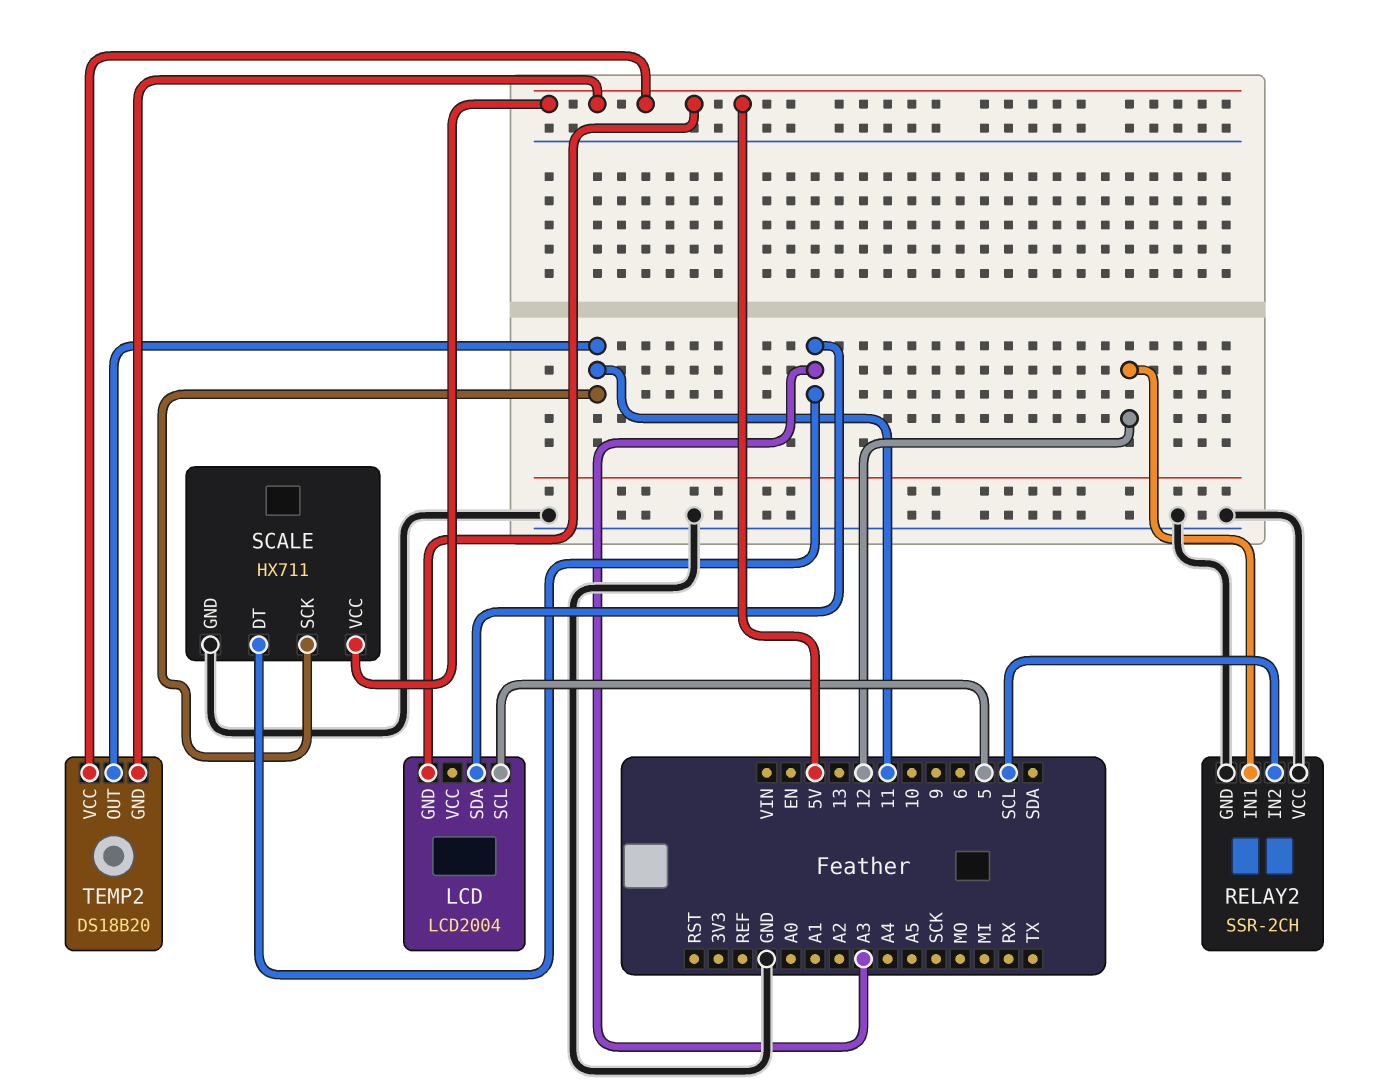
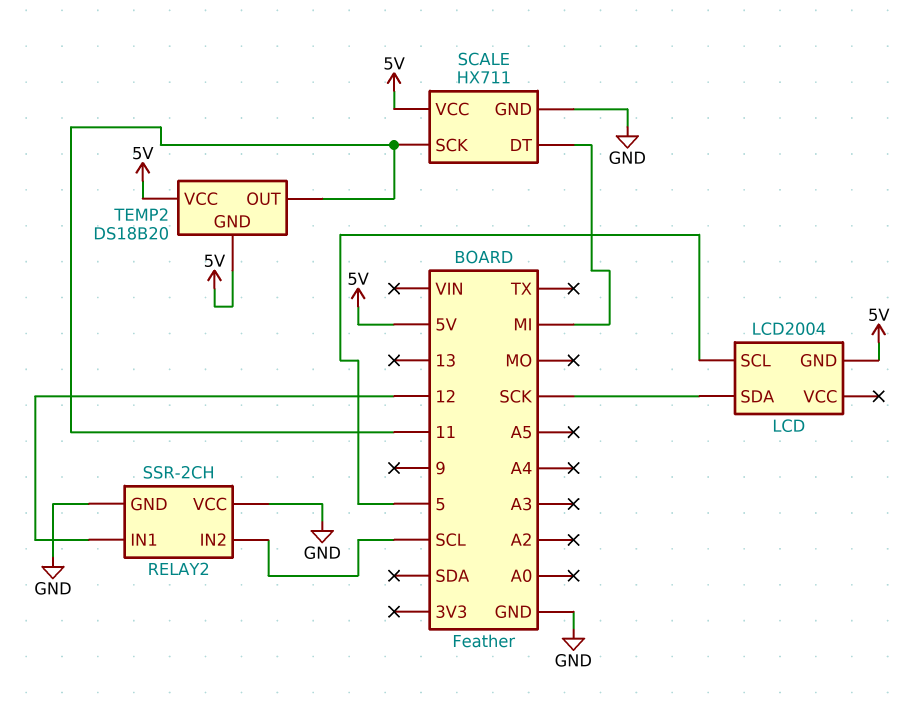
LCD pin SDA: A3 -> SCK
SCALE pin DT: A3 -> MI

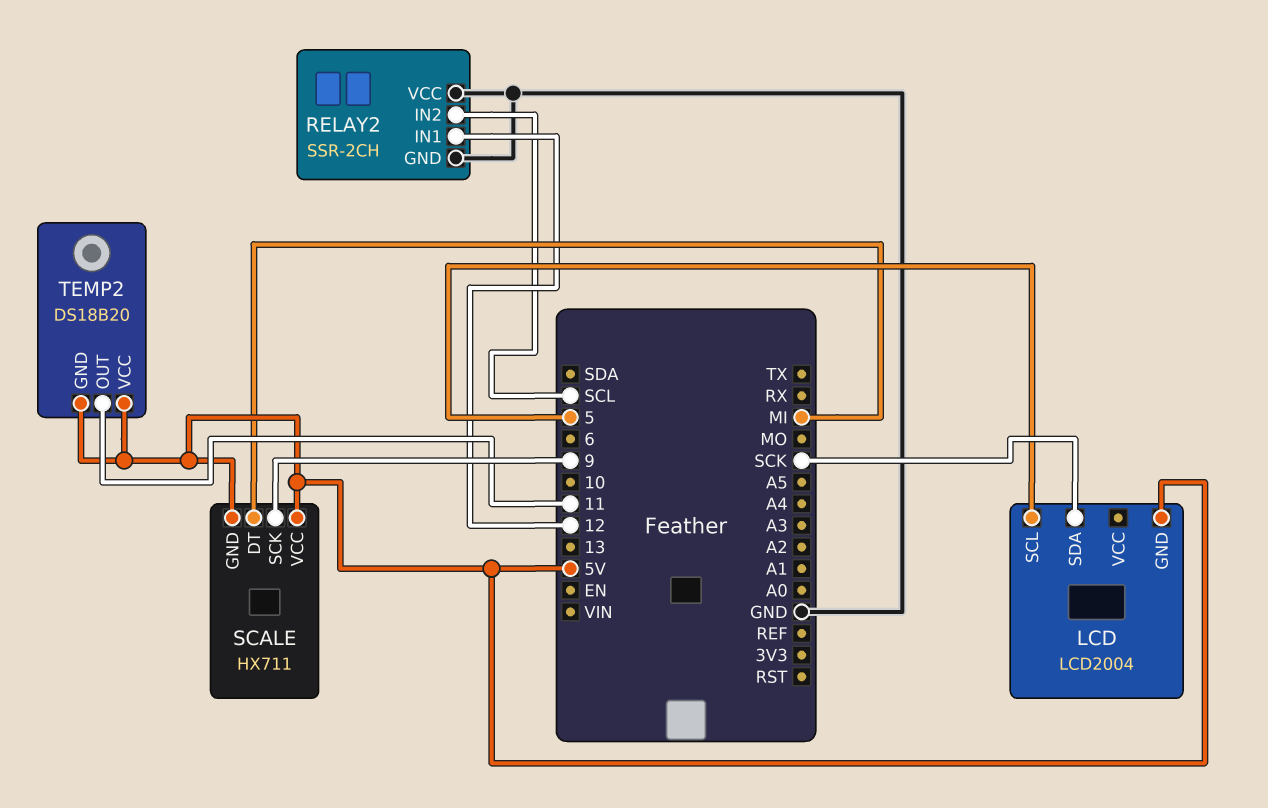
SCALE pin GND: GND -> 5V
SCALE pin SCK: 11 -> 9

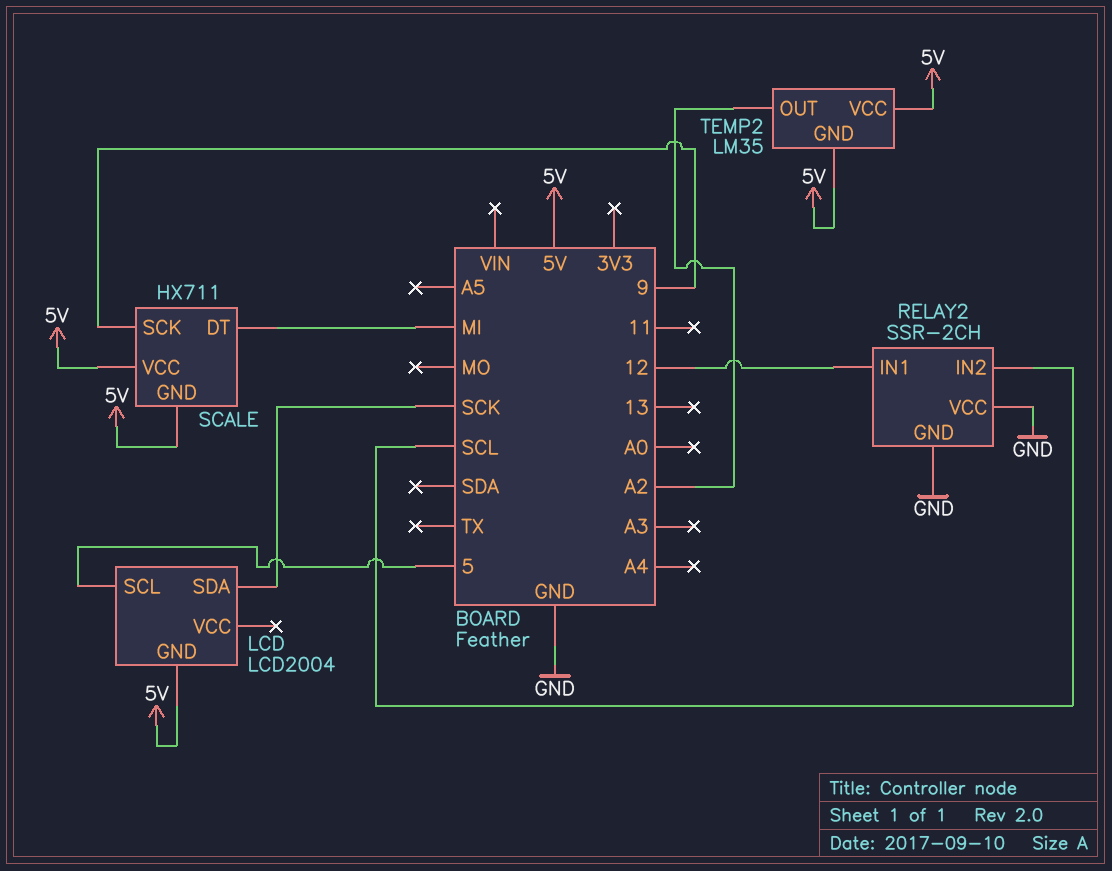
TEMP2: DS18B20 -> LM35
TEMP2 pin OUT: 11 -> A2

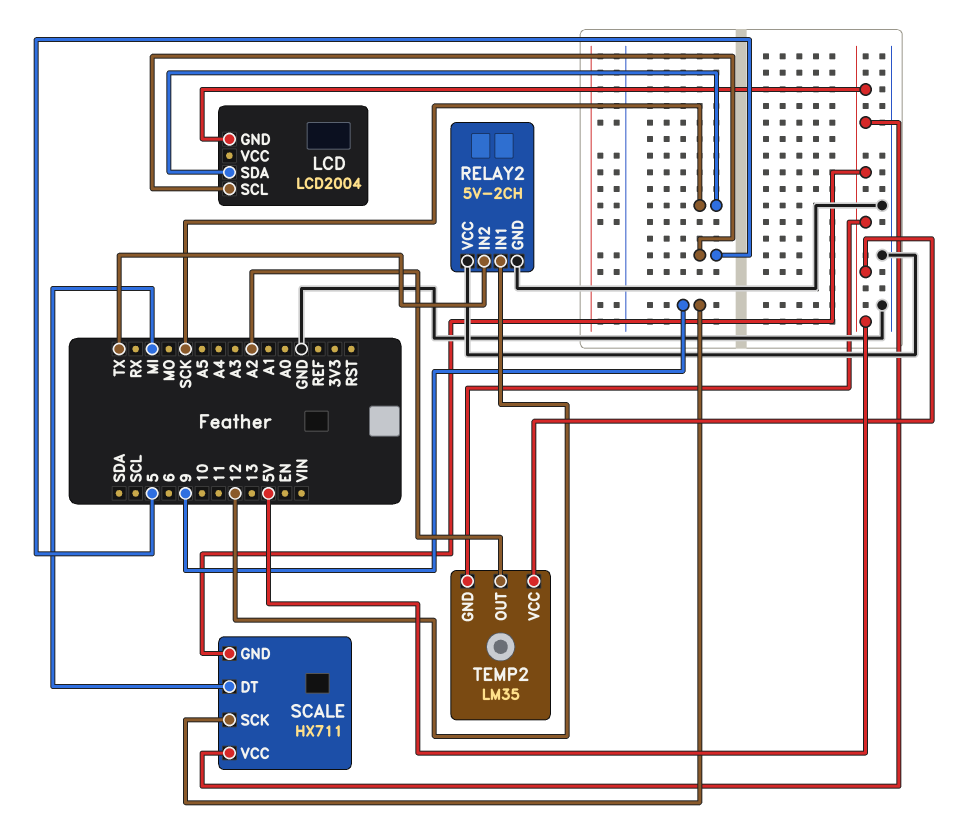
RELAY2: SSR-2CH -> 5V-2CH
RELAY2 pin IN2: SCL -> TX

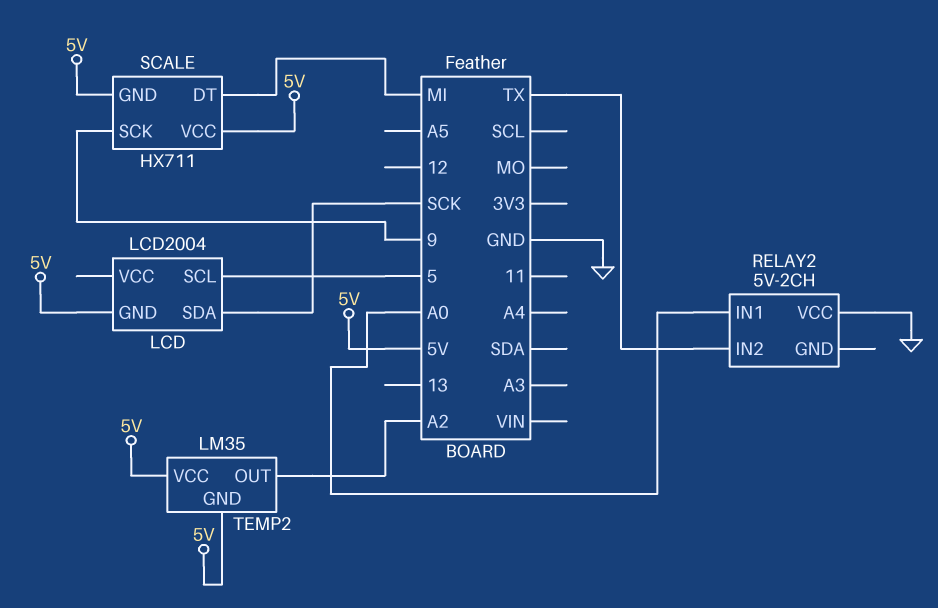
RELAY2 pin GND: GND -> none
RELAY2 pin IN1: 12 -> A0

